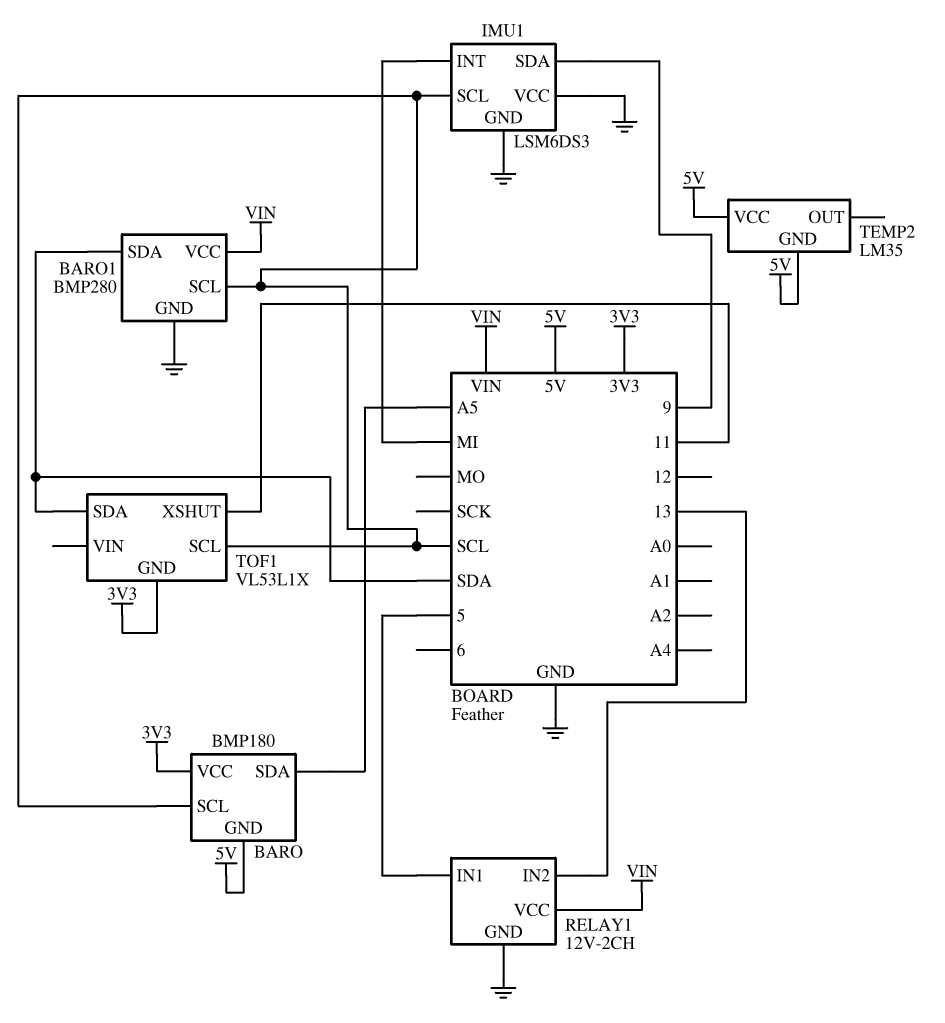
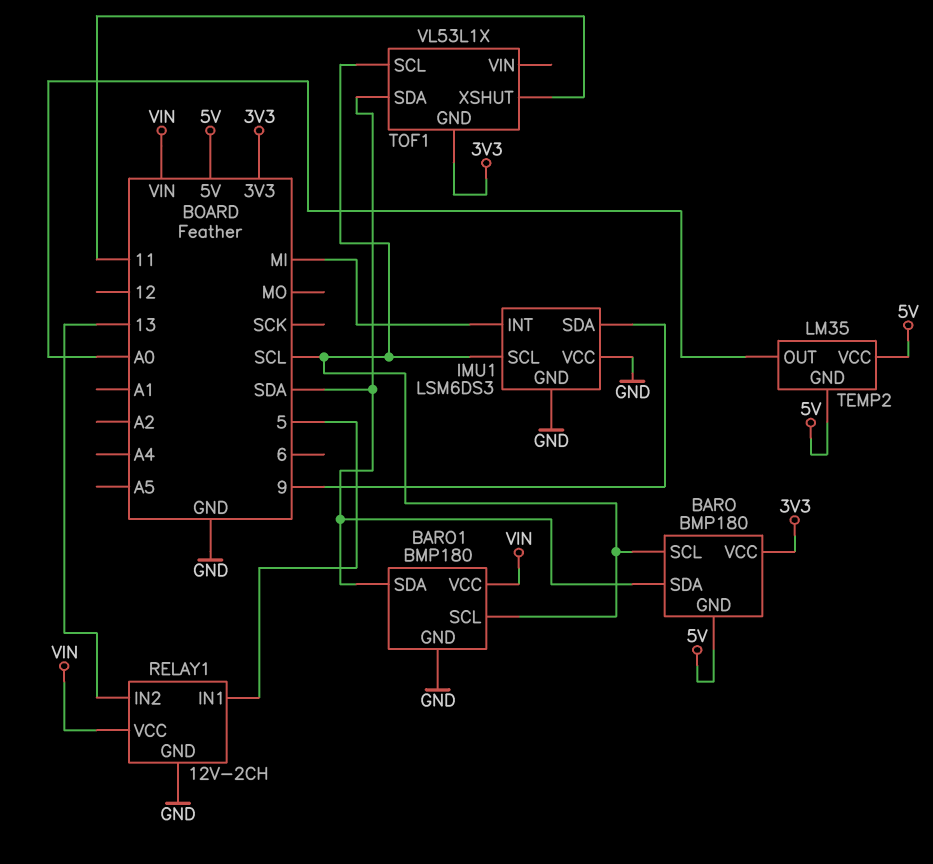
BARO pin SDA: A5 -> SDA
BARO1: BMP280 -> BMP180
TEMP2 pin OUT: none -> A0

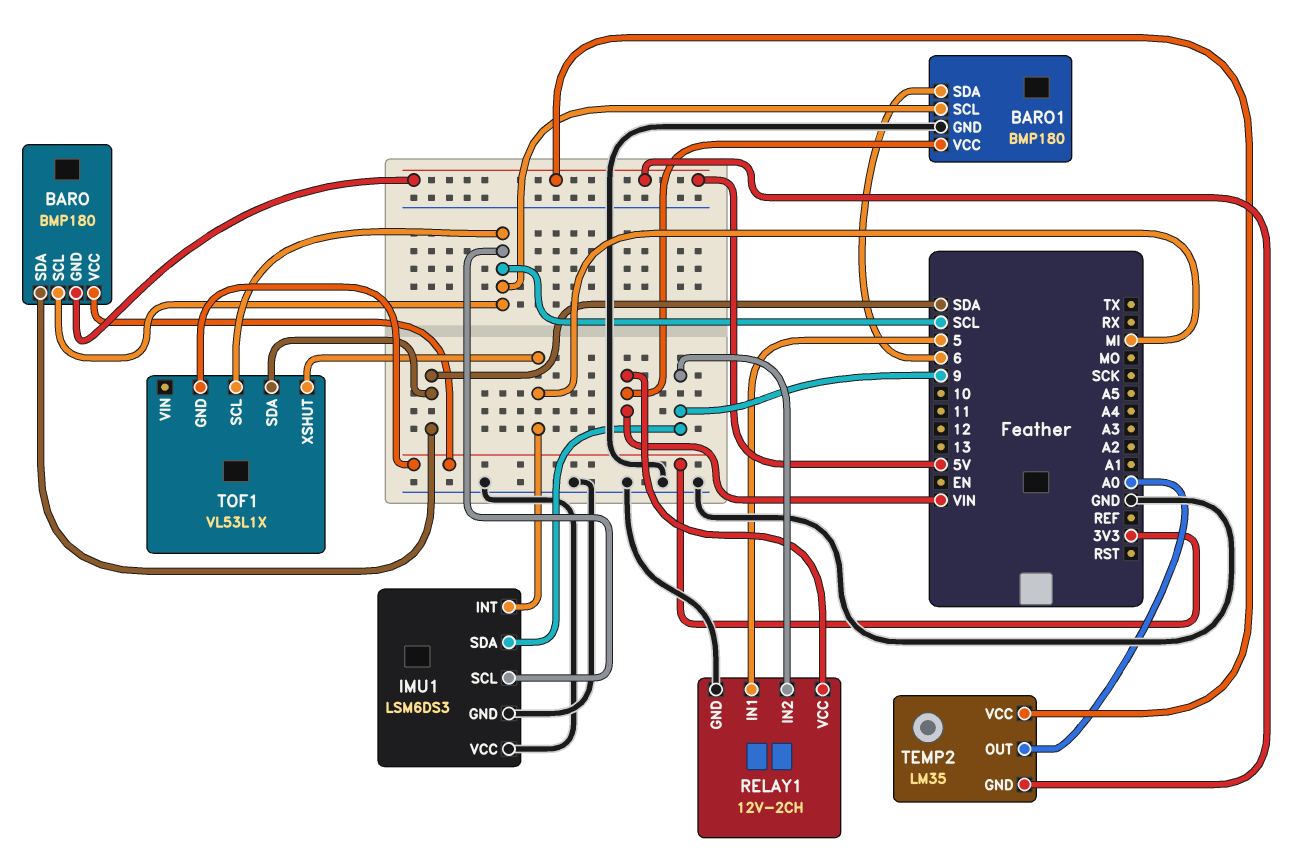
BARO1 pin SDA: SDA -> 6
RELAY1 pin IN2: 13 -> 9
TOF1 pin XSHUT: 11 -> MI

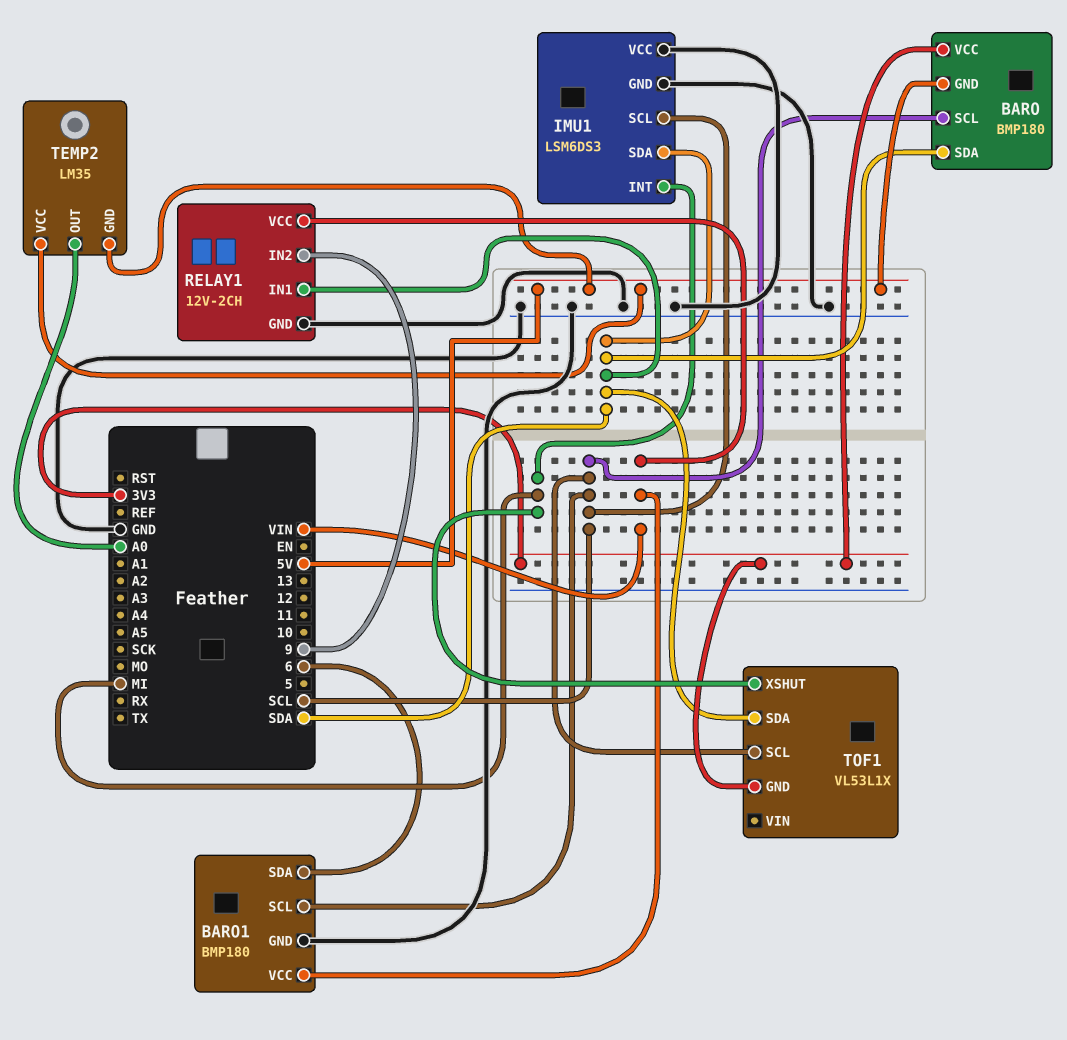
IMU1 pin SDA: 9 -> SDA
RELAY1 pin IN1: 5 -> SDA

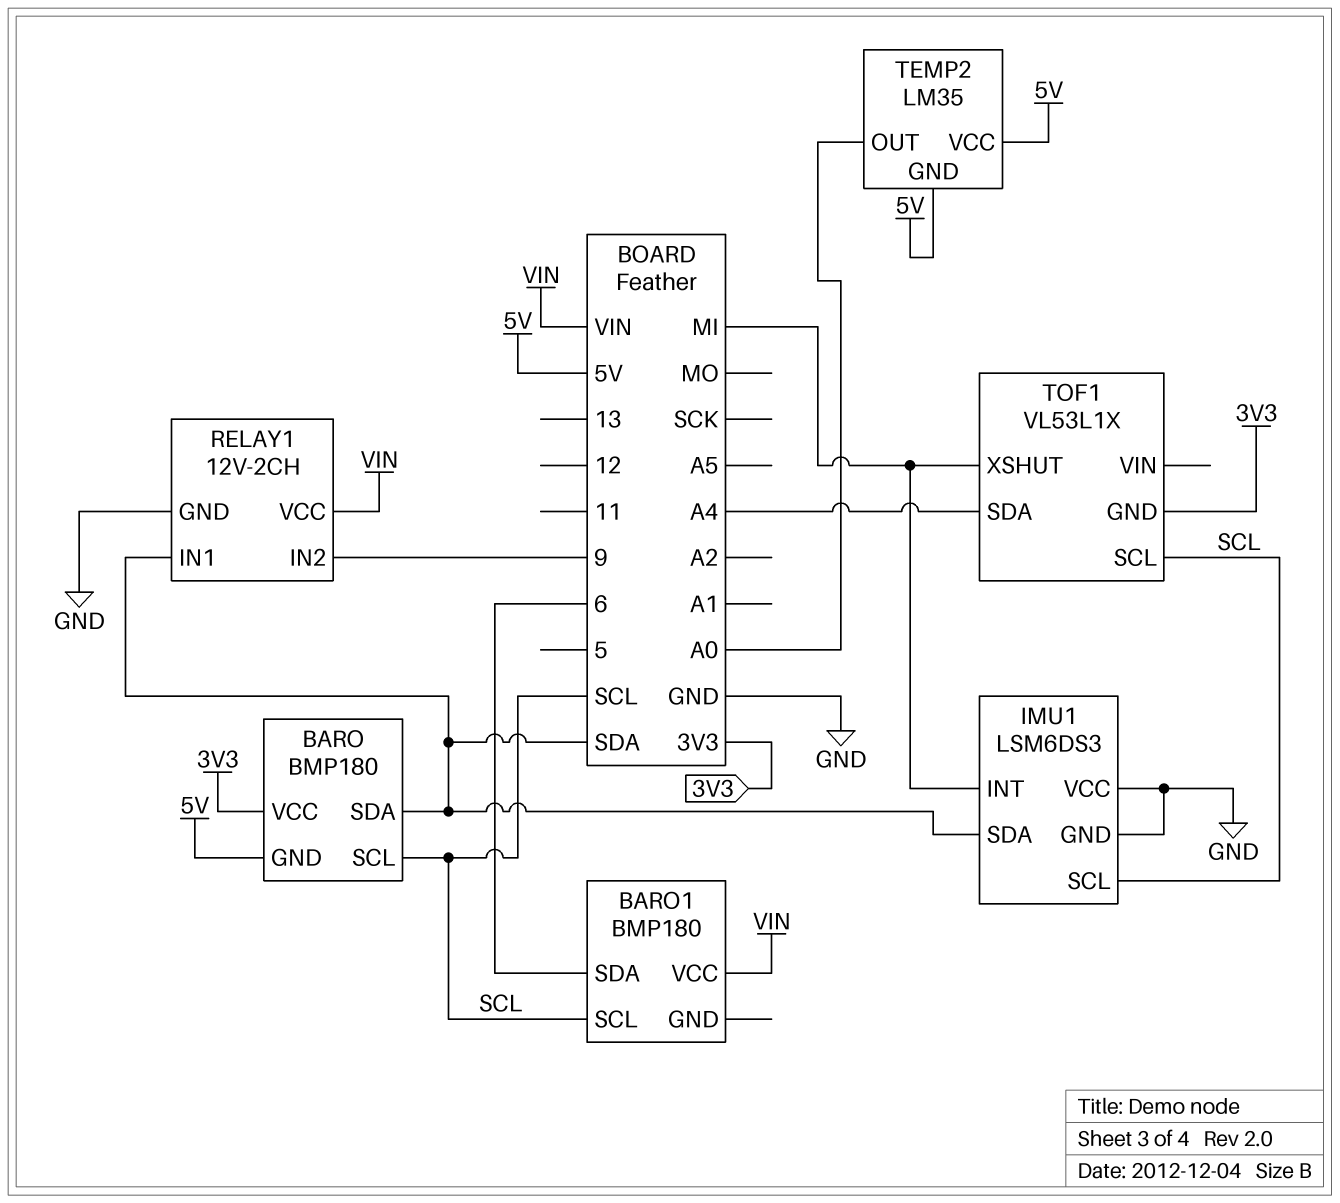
BARO1 pin GND: GND -> none
TOF1 pin SDA: SDA -> A4

